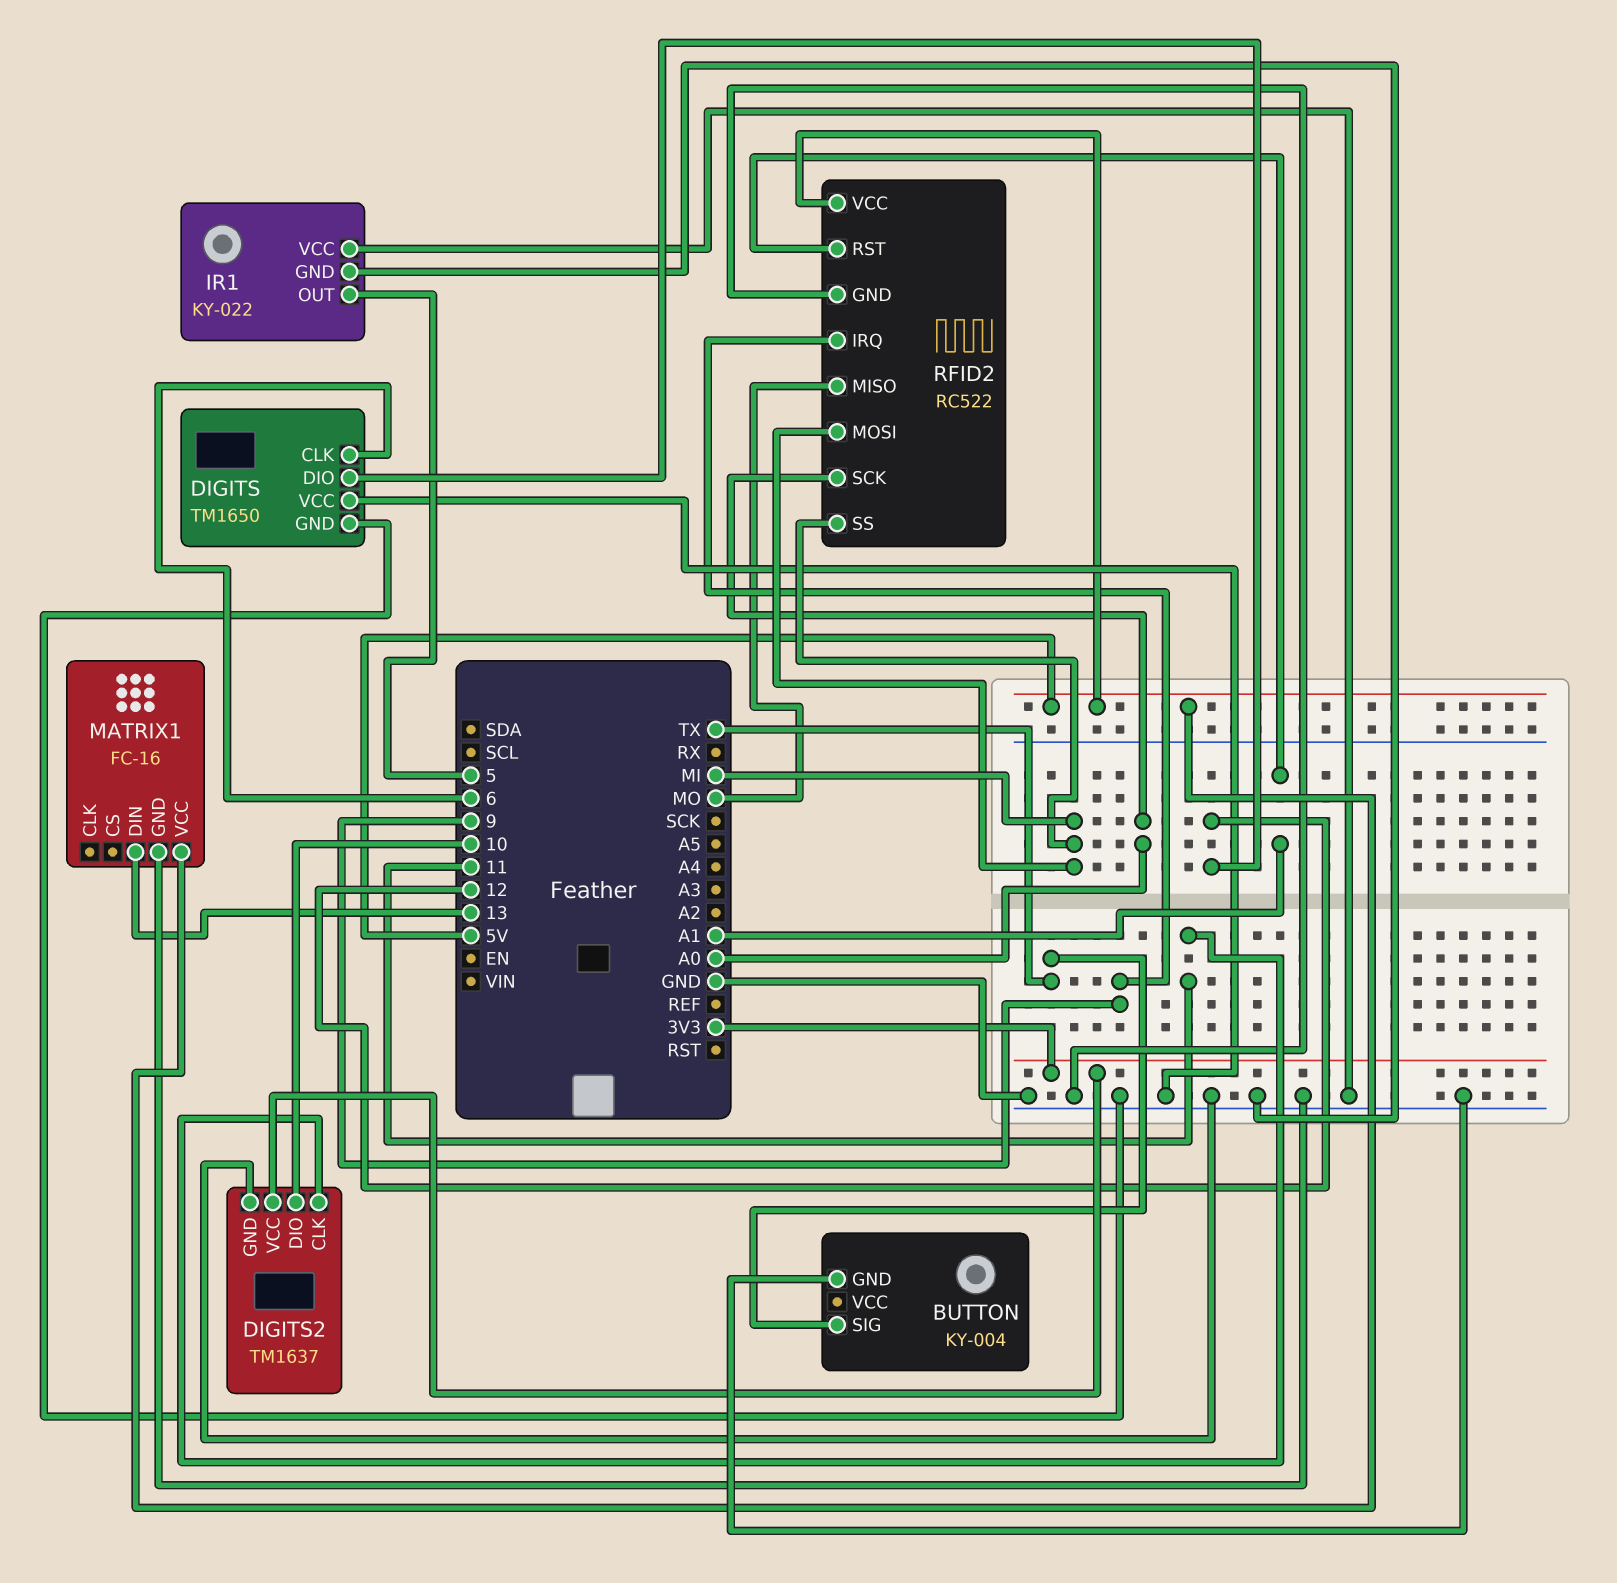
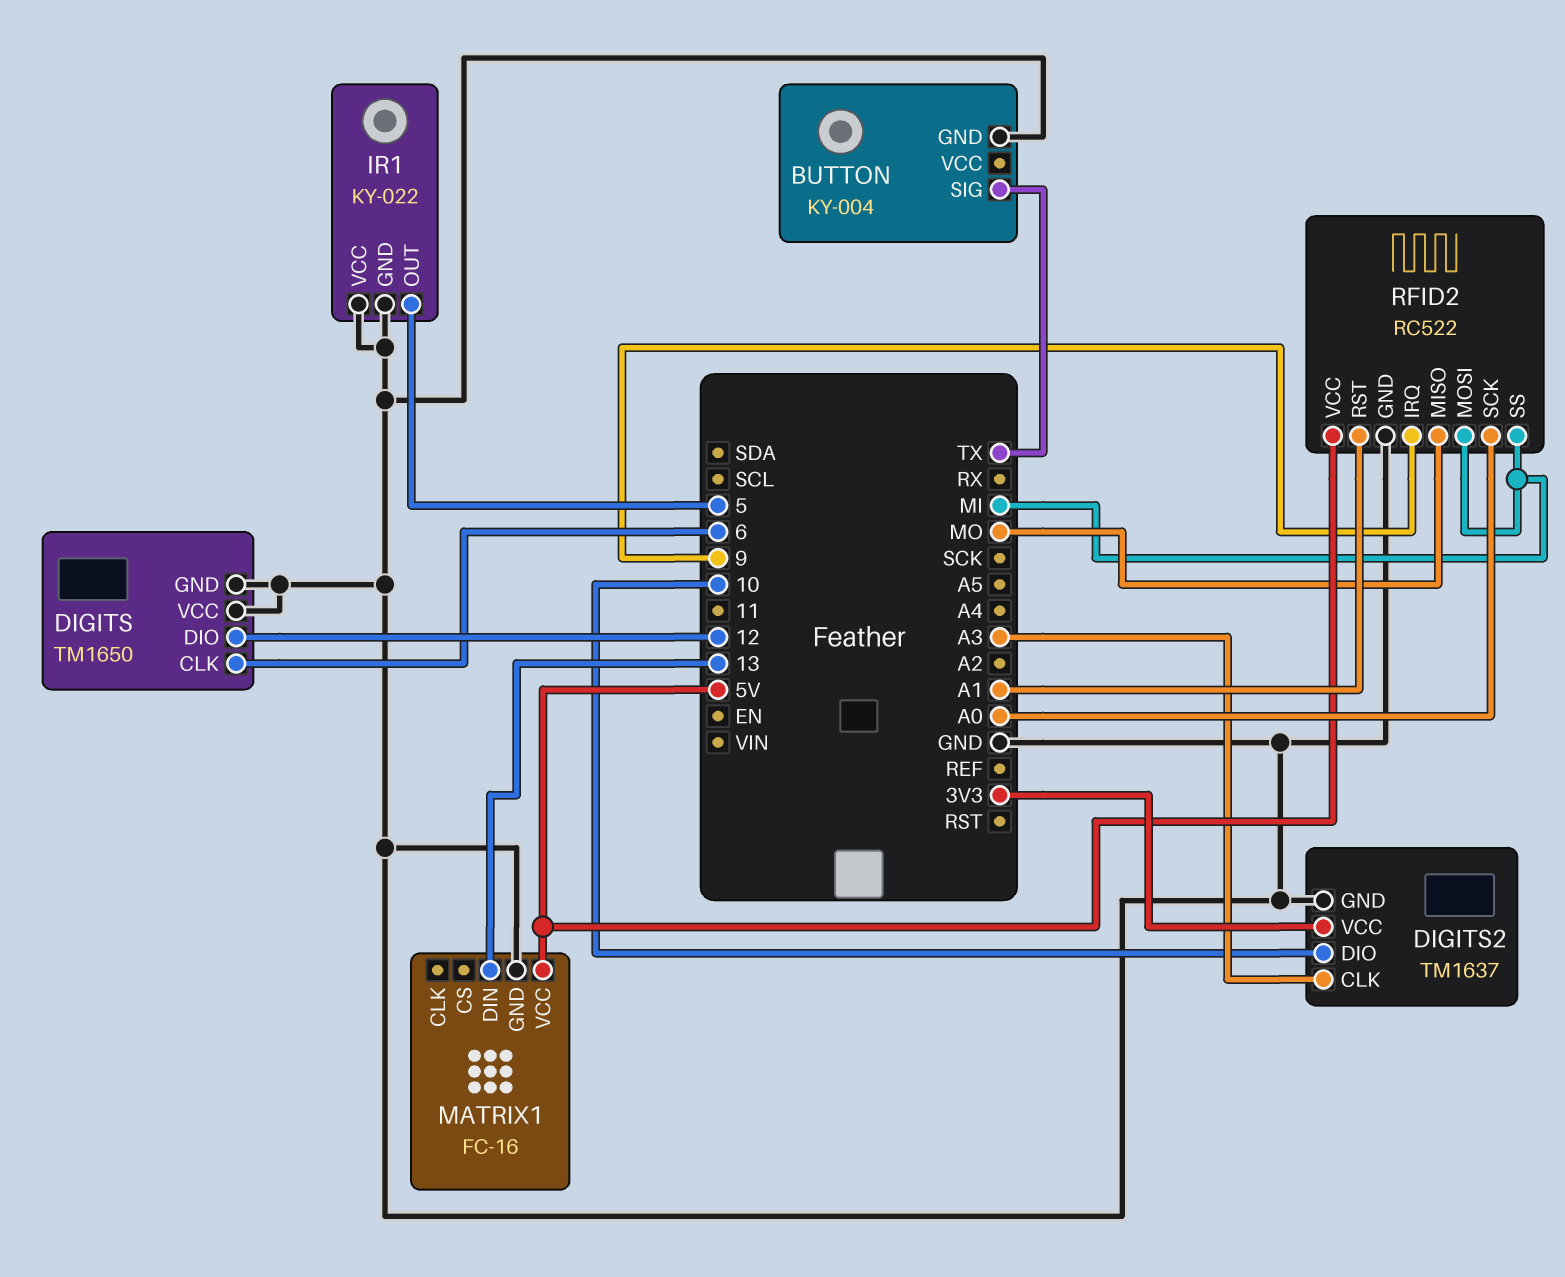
DIGITS2 pin CLK: 11 -> A3

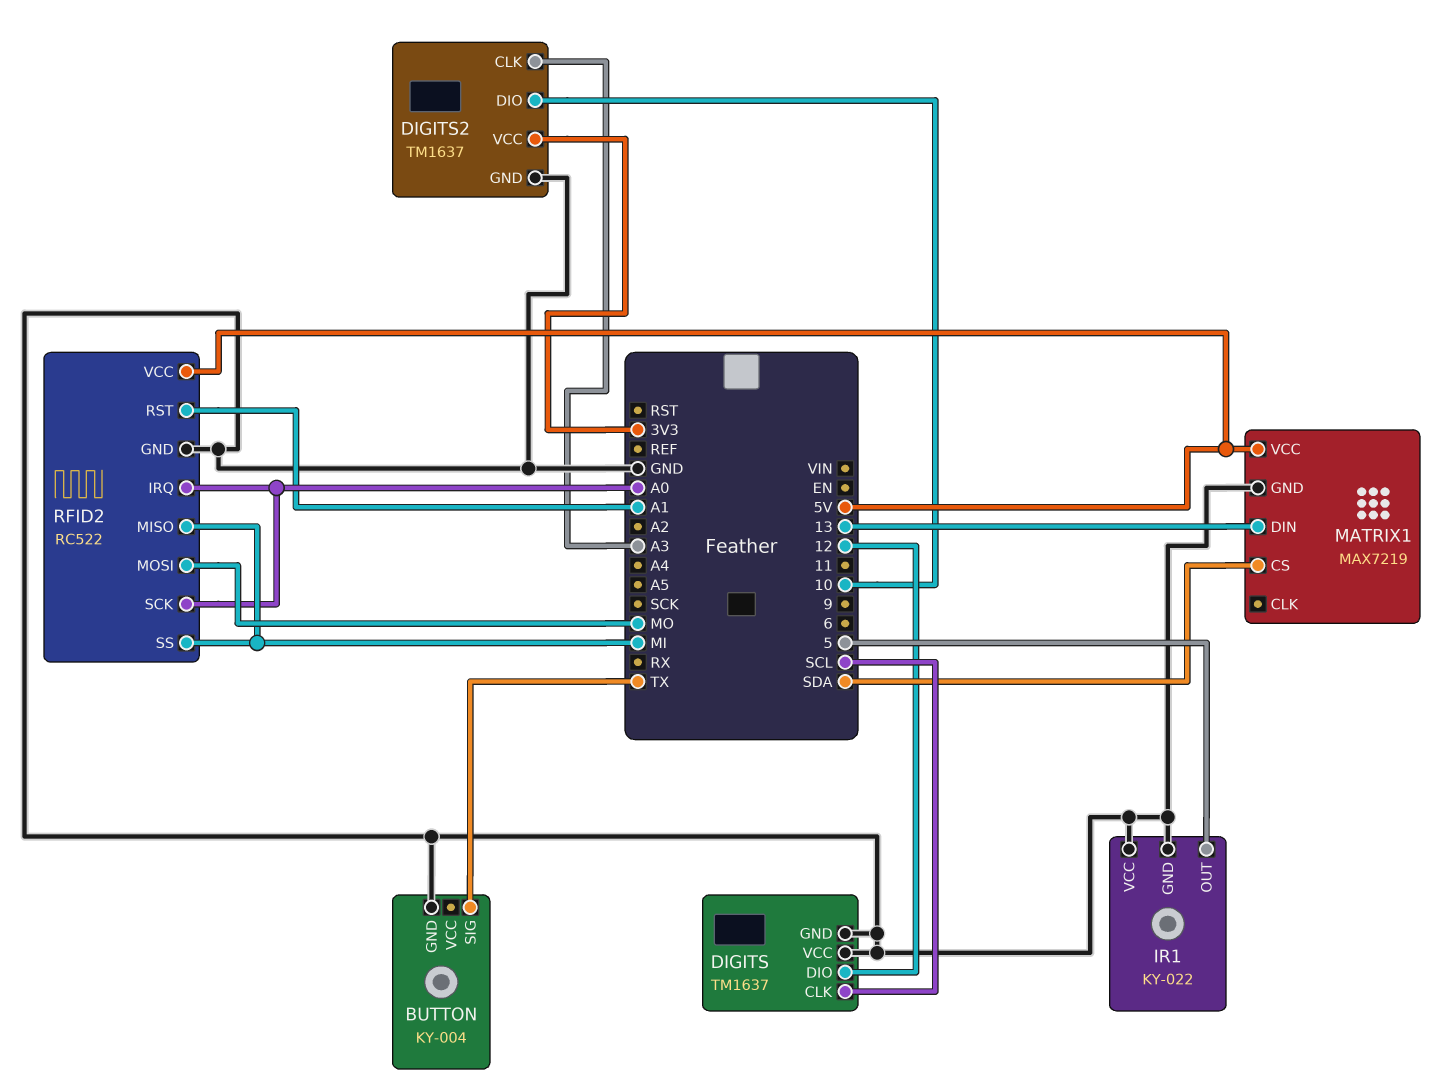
DIGITS: TM1650 -> TM1637
DIGITS pin CLK: 6 -> SCL
MATRIX1: FC-16 -> MAX7219
MATRIX1 pin CS: none -> SDA
RFID2 pin IRQ: 9 -> A0
RFID2 pin MISO: MO -> MI
RFID2 pin MOSI: MI -> MO

